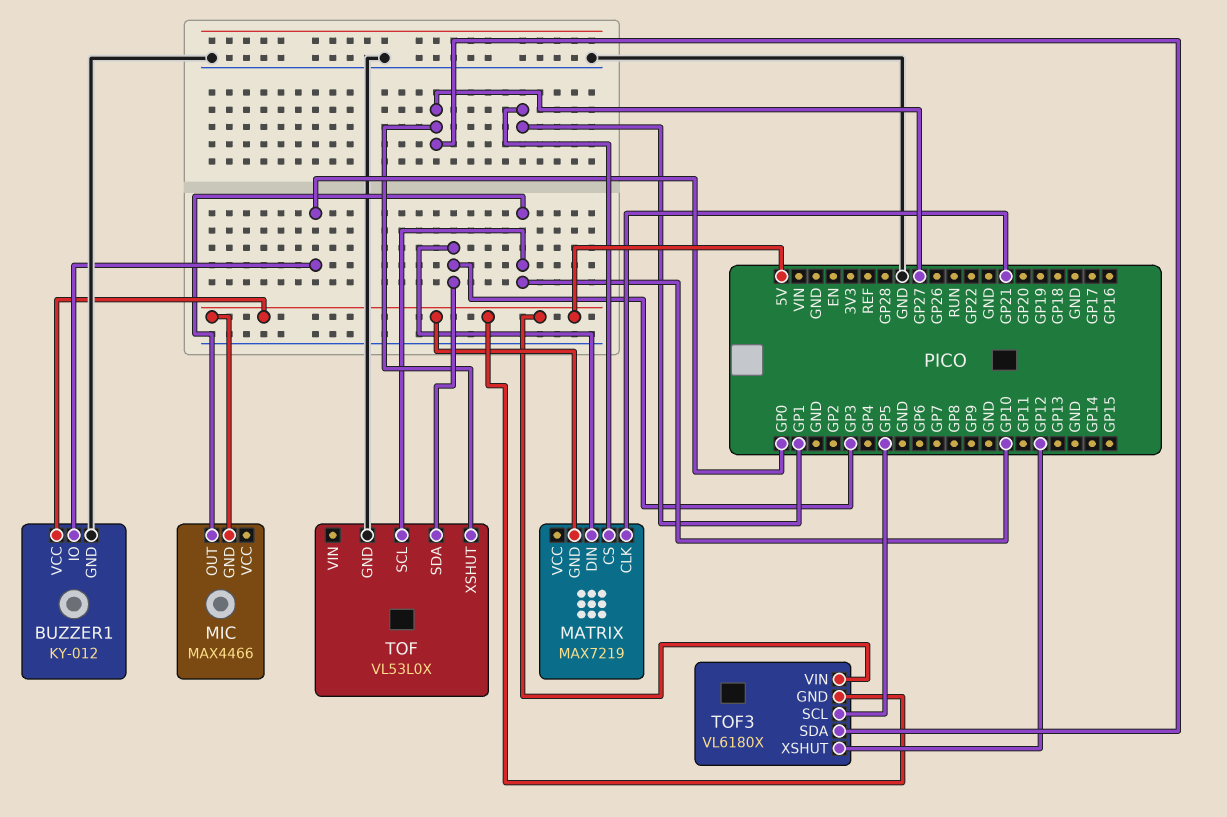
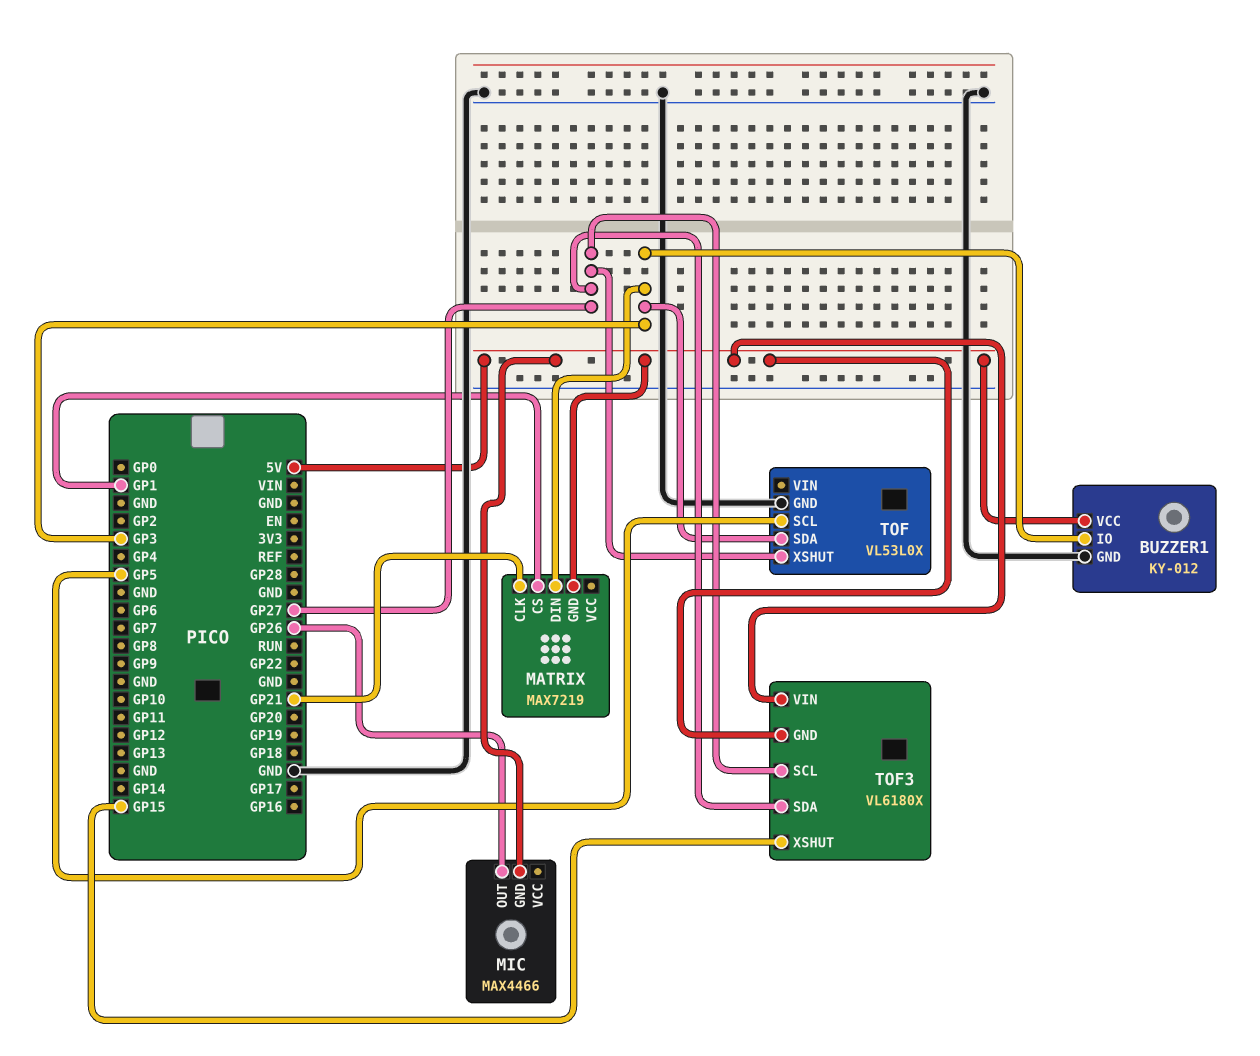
BUZZER1 pin IO: GP0 -> GP3
MIC pin OUT: GP10 -> GP26
TOF pin SCL: GP10 -> GP5
TOF3 pin SCL: GP5 -> GP27
TOF3 pin XSHUT: GP12 -> GP15

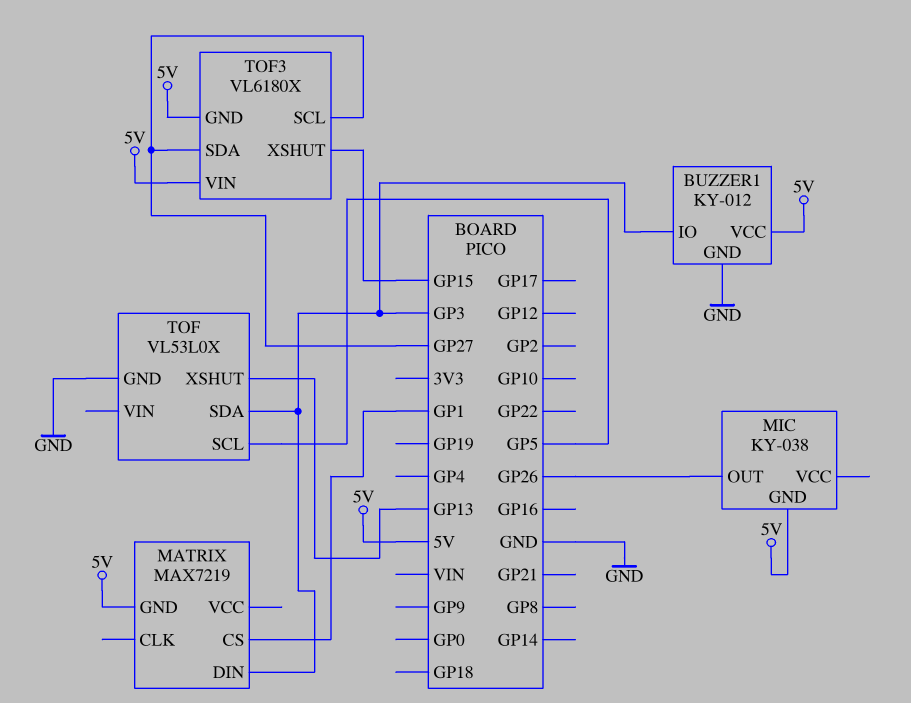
MATRIX pin CLK: GP21 -> none
MIC: MAX4466 -> KY-038
TOF pin XSHUT: GP27 -> GP13

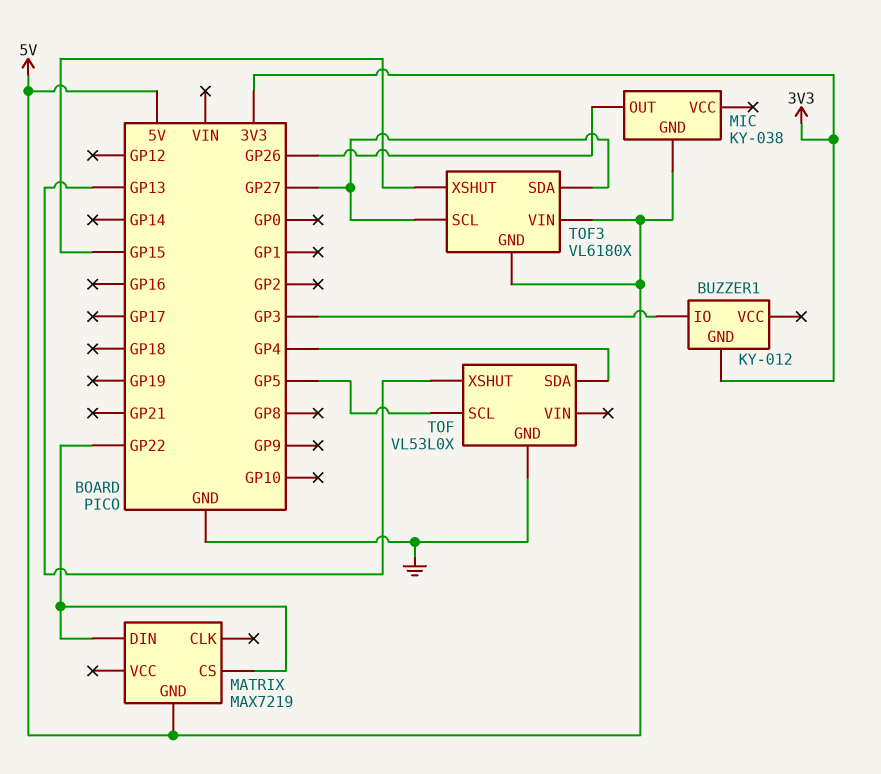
BUZZER1 pin GND: GND -> 3V3
BUZZER1 pin VCC: 5V -> none
MATRIX pin CS: GP1 -> GP22
MATRIX pin DIN: GP3 -> GP22
TOF pin SDA: GP3 -> GP4

